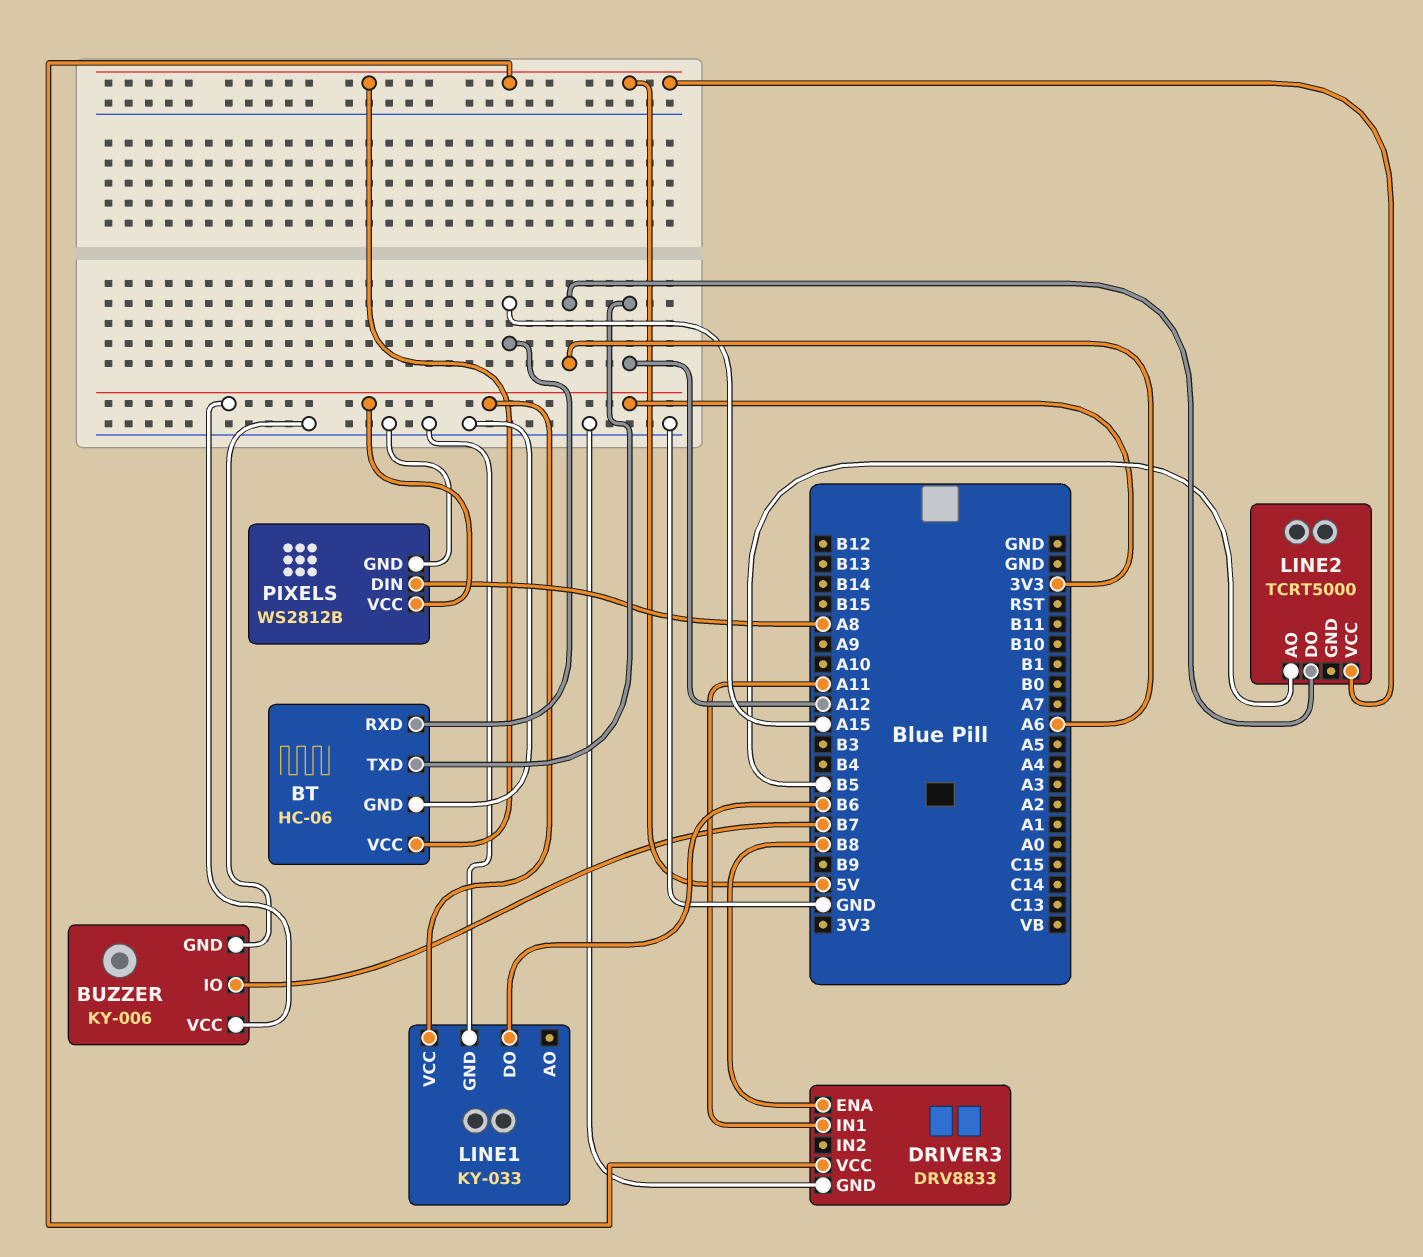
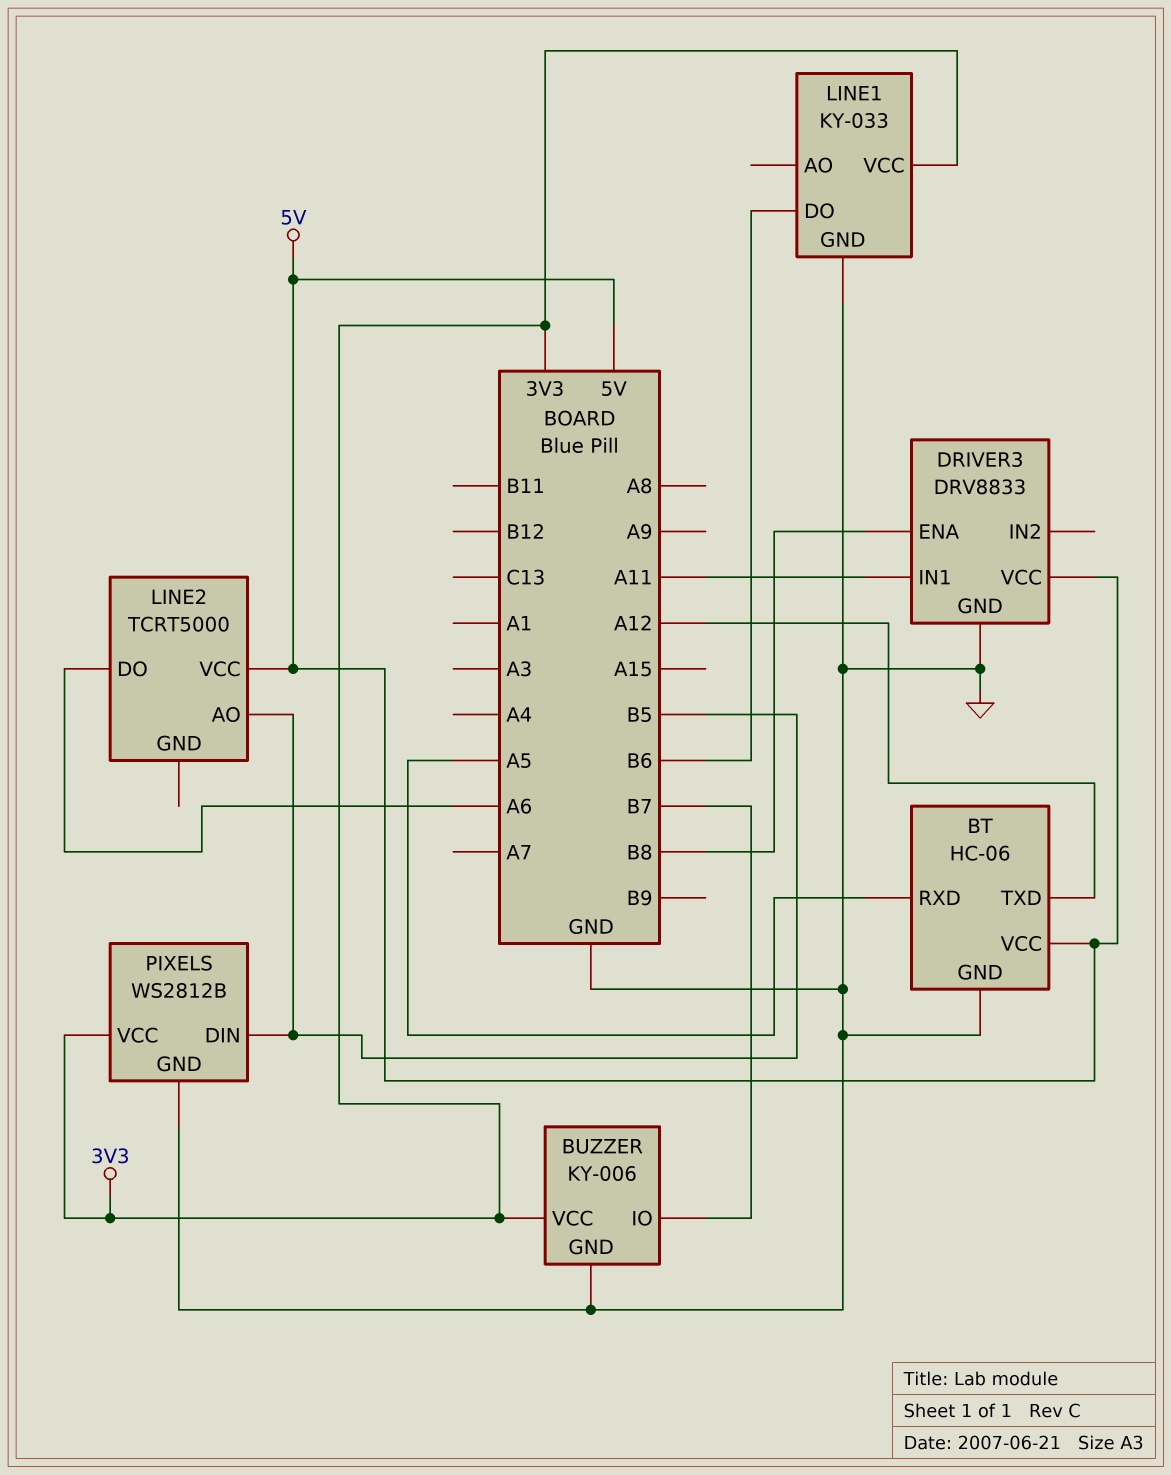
BT pin RXD: A15 -> A5
PIXELS pin DIN: A8 -> B5

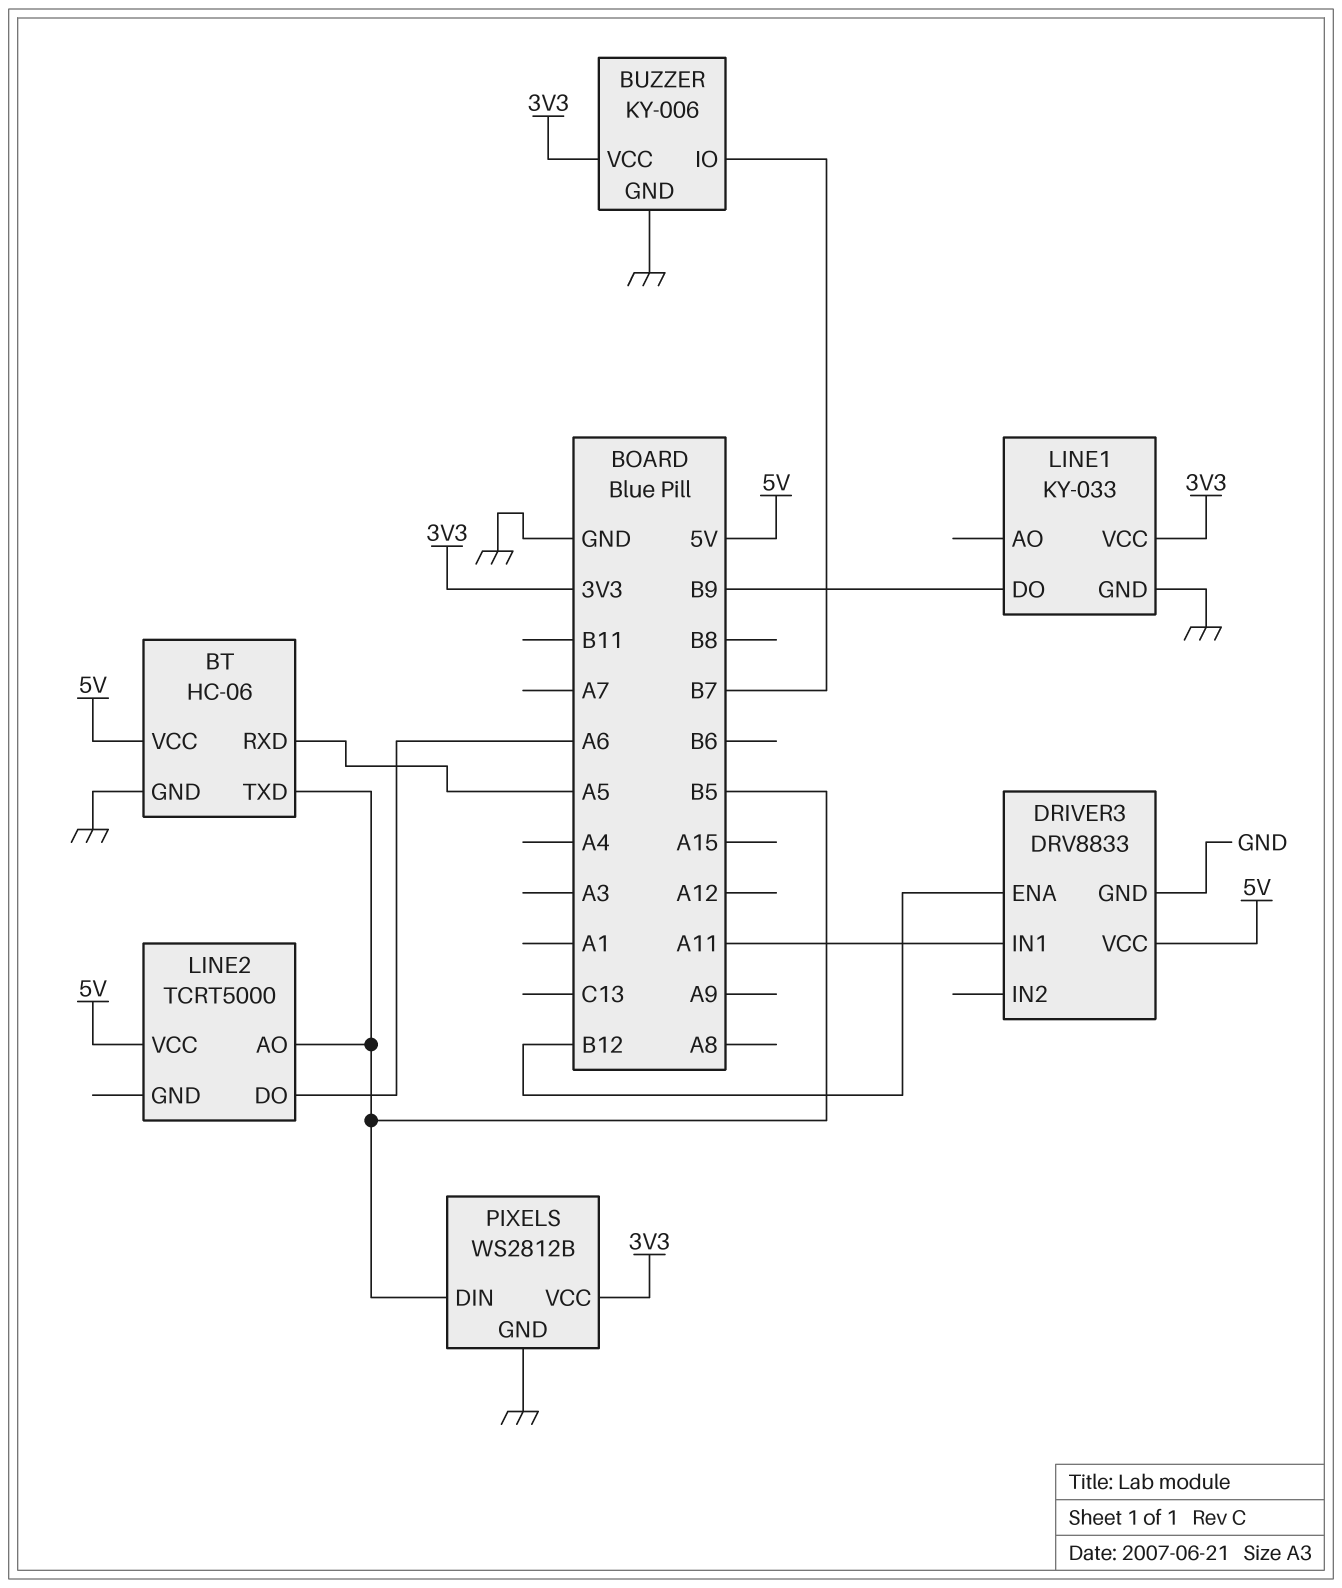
BT pin TXD: A12 -> B5
DRIVER3 pin ENA: B8 -> B12
LINE1 pin DO: B6 -> B9

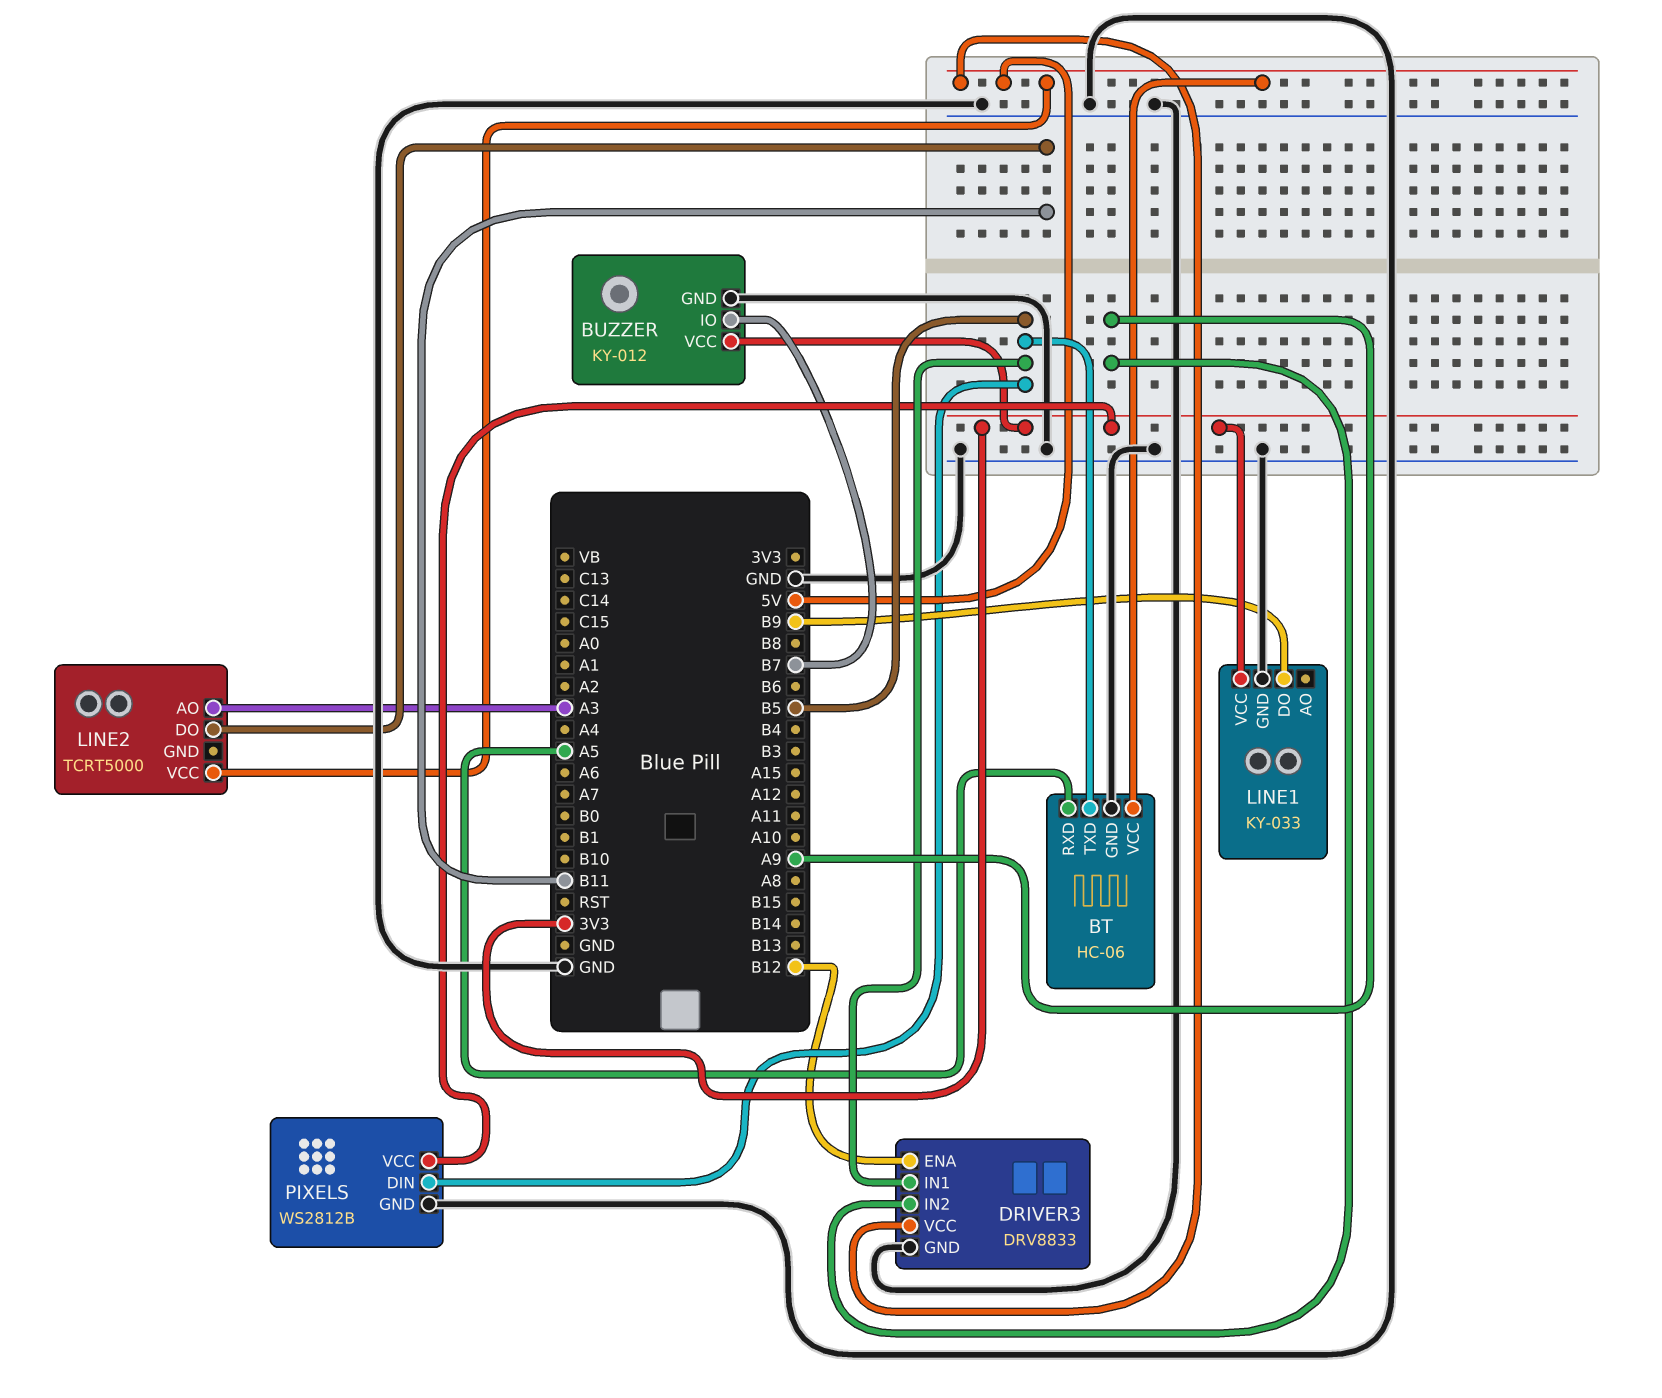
BUZZER: KY-006 -> KY-012
DRIVER3 pin IN1: A11 -> B5
DRIVER3 pin IN2: none -> A9
LINE2 pin AO: B5 -> A3
LINE2 pin DO: A6 -> B11

